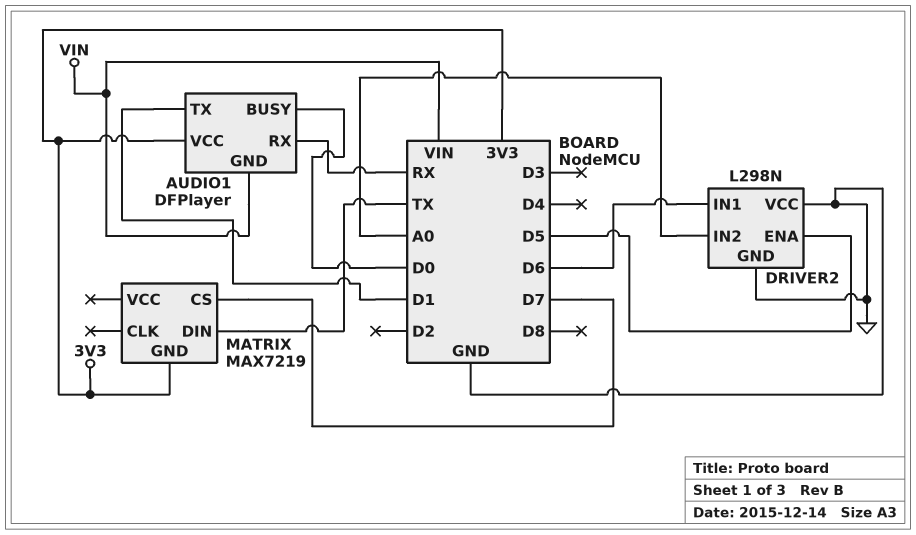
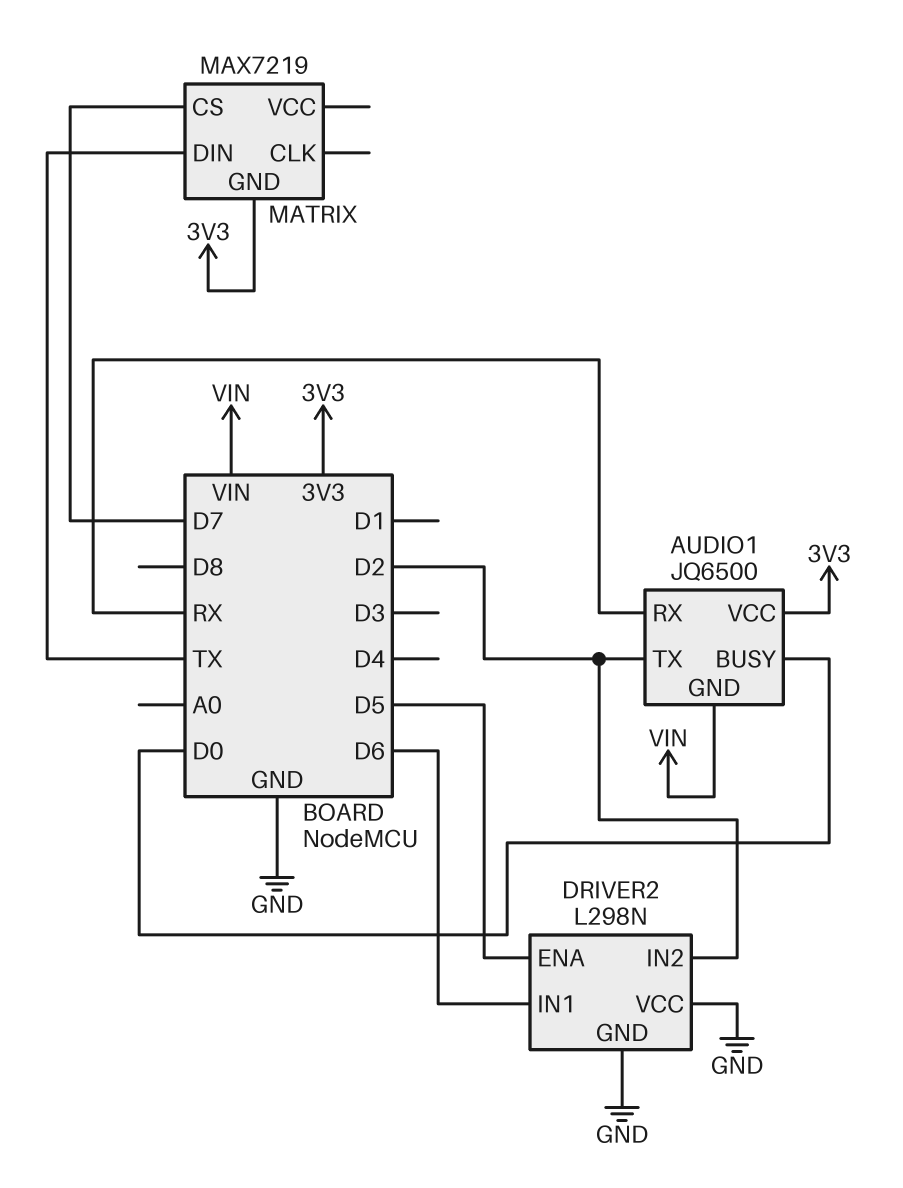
AUDIO1: DFPlayer -> JQ6500
AUDIO1 pin TX: D1 -> D2
DRIVER2 pin IN2: A0 -> D2

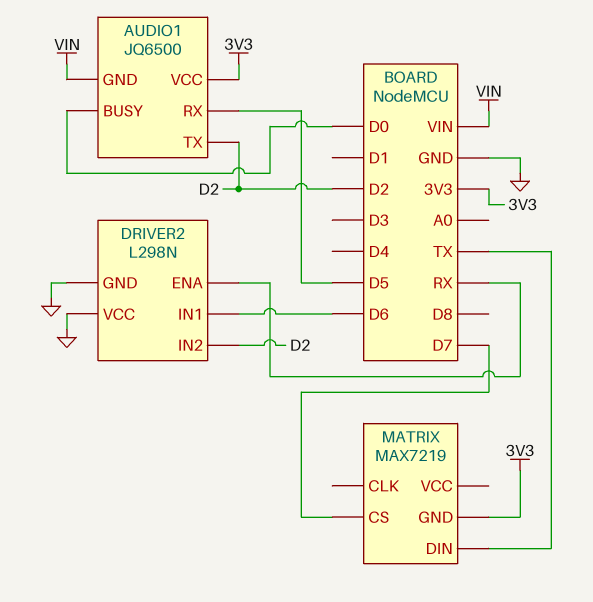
AUDIO1 pin RX: RX -> D5
DRIVER2 pin ENA: D5 -> RX

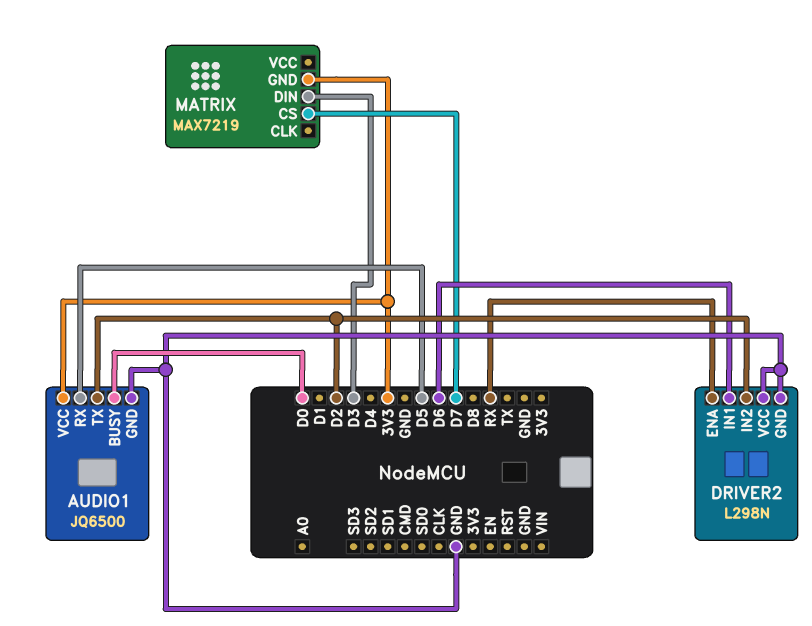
AUDIO1 pin GND: VIN -> GND
MATRIX pin DIN: TX -> D3

